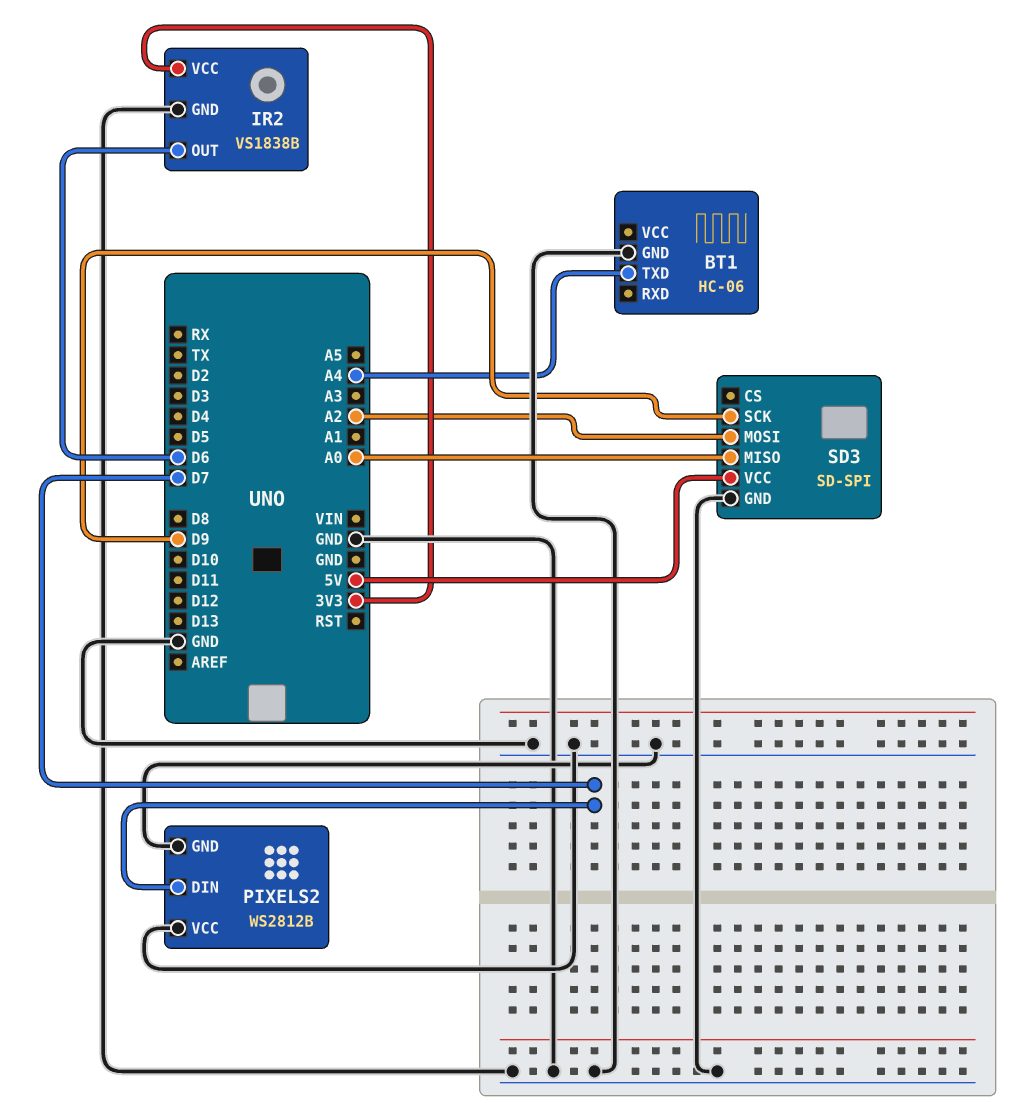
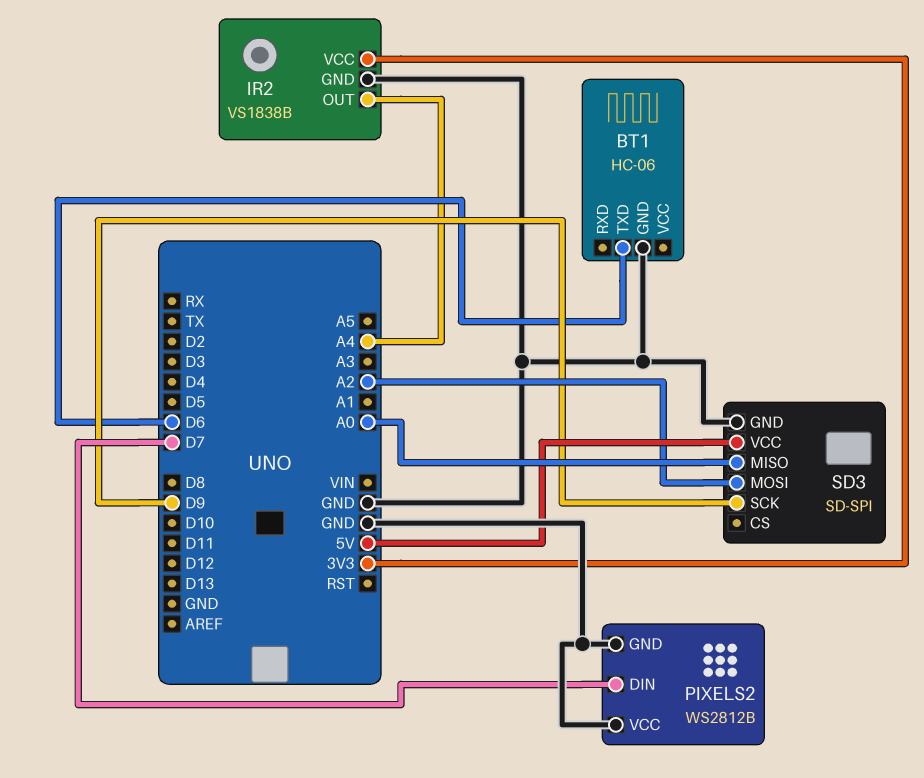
BT1 pin TXD: A4 -> D6
IR2 pin OUT: D6 -> A4

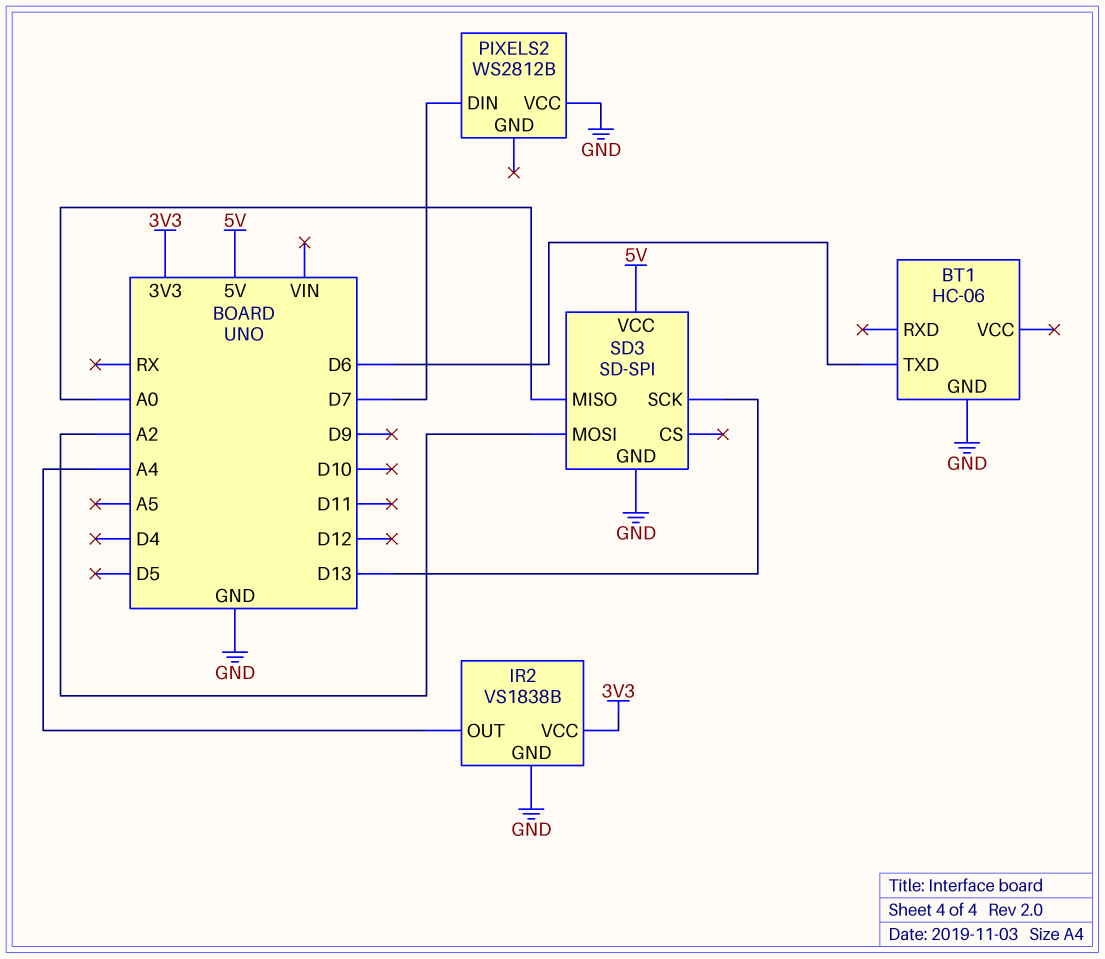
PIXELS2 pin GND: GND -> none
SD3 pin SCK: D9 -> D13

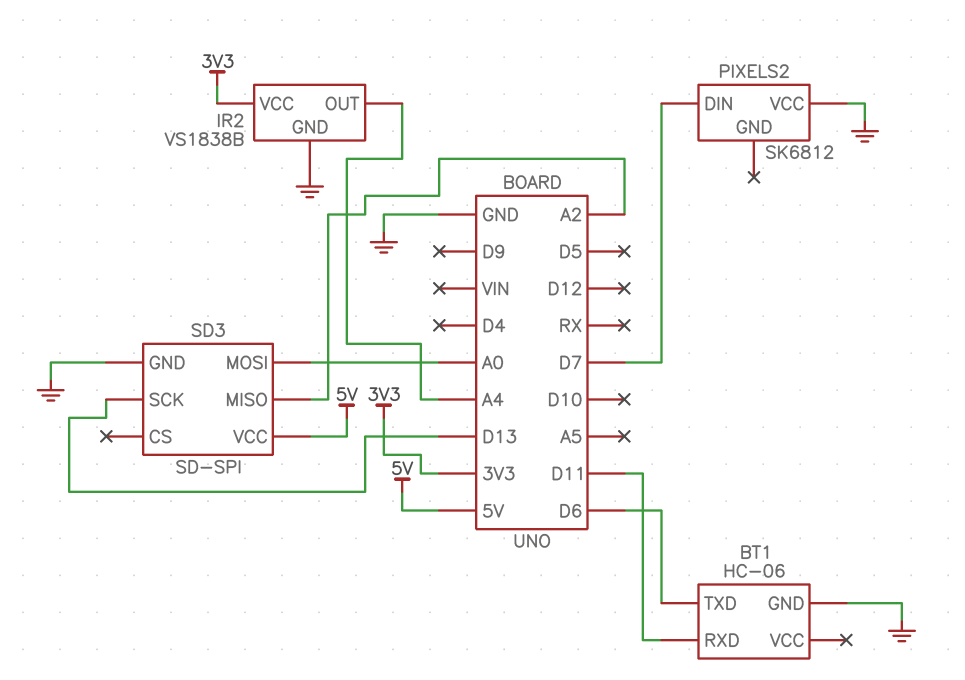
BT1 pin RXD: none -> D11
PIXELS2: WS2812B -> SK6812
SD3 pin MISO: A0 -> A2
SD3 pin MOSI: A2 -> A0

